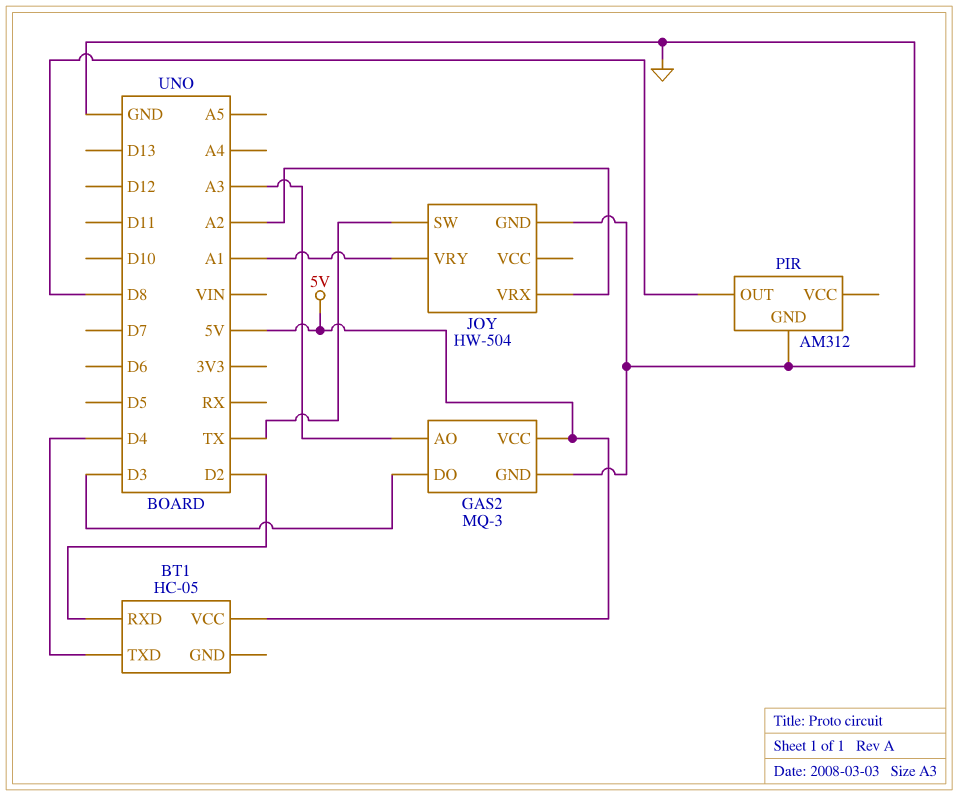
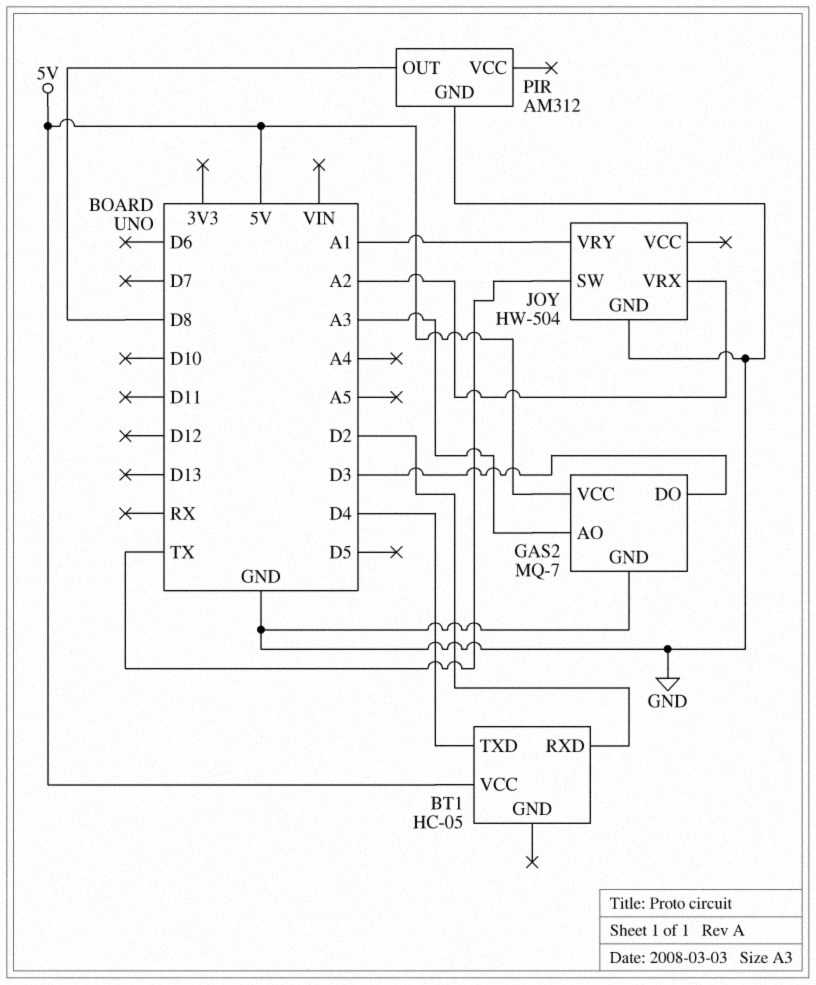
GAS2: MQ-3 -> MQ-7

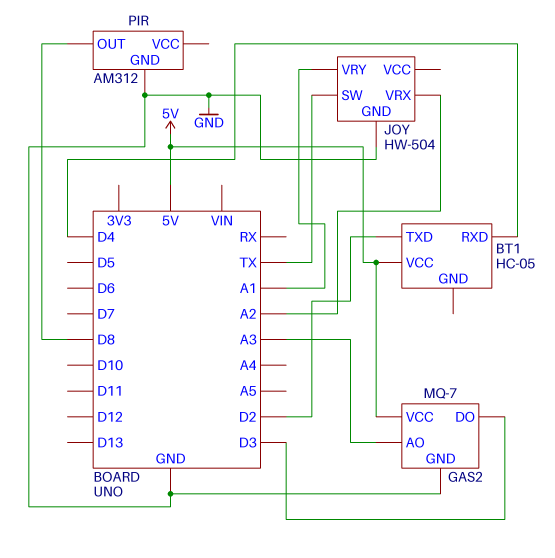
BT1 pin RXD: D2 -> D4
BT1 pin TXD: D4 -> D2

